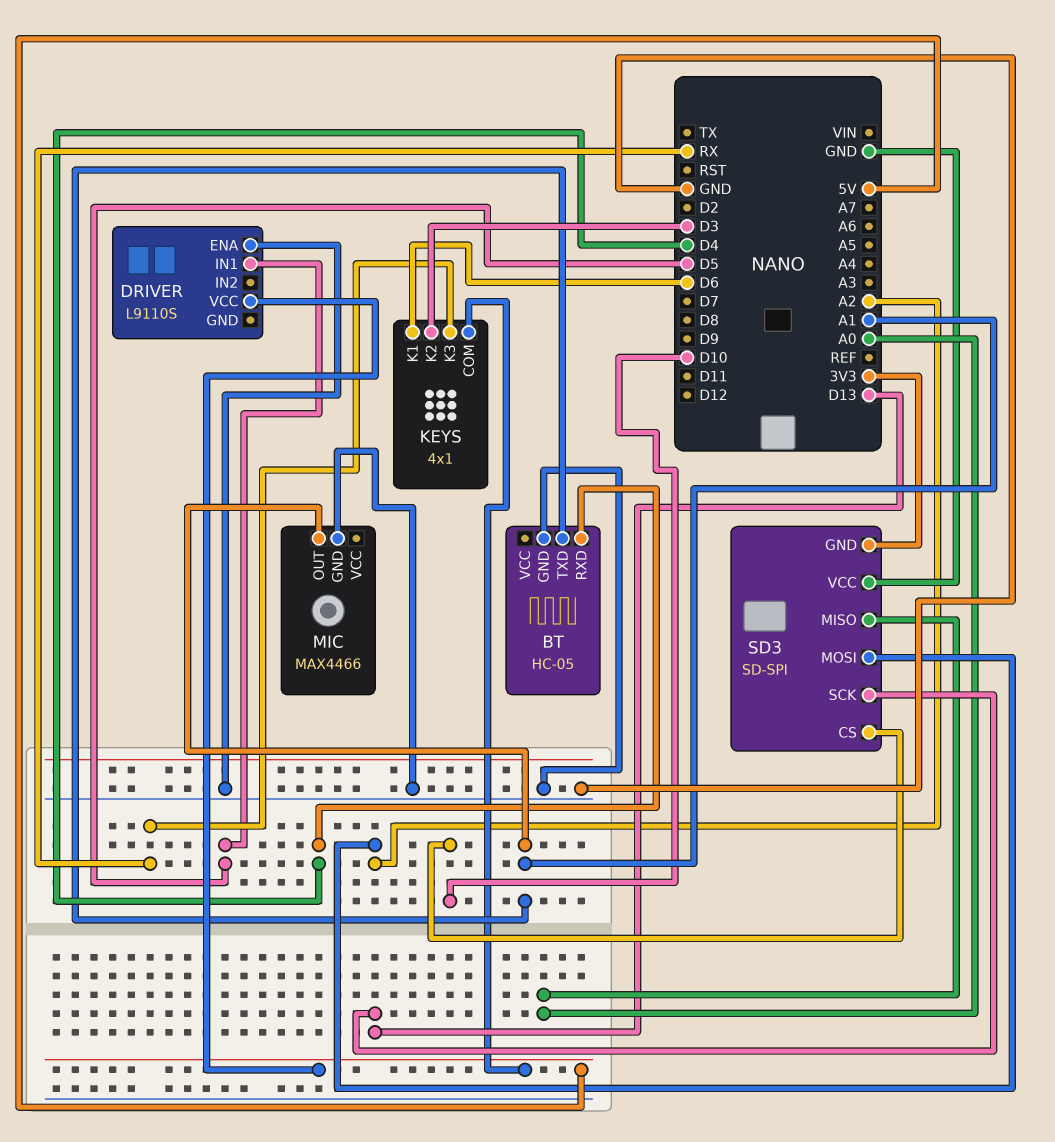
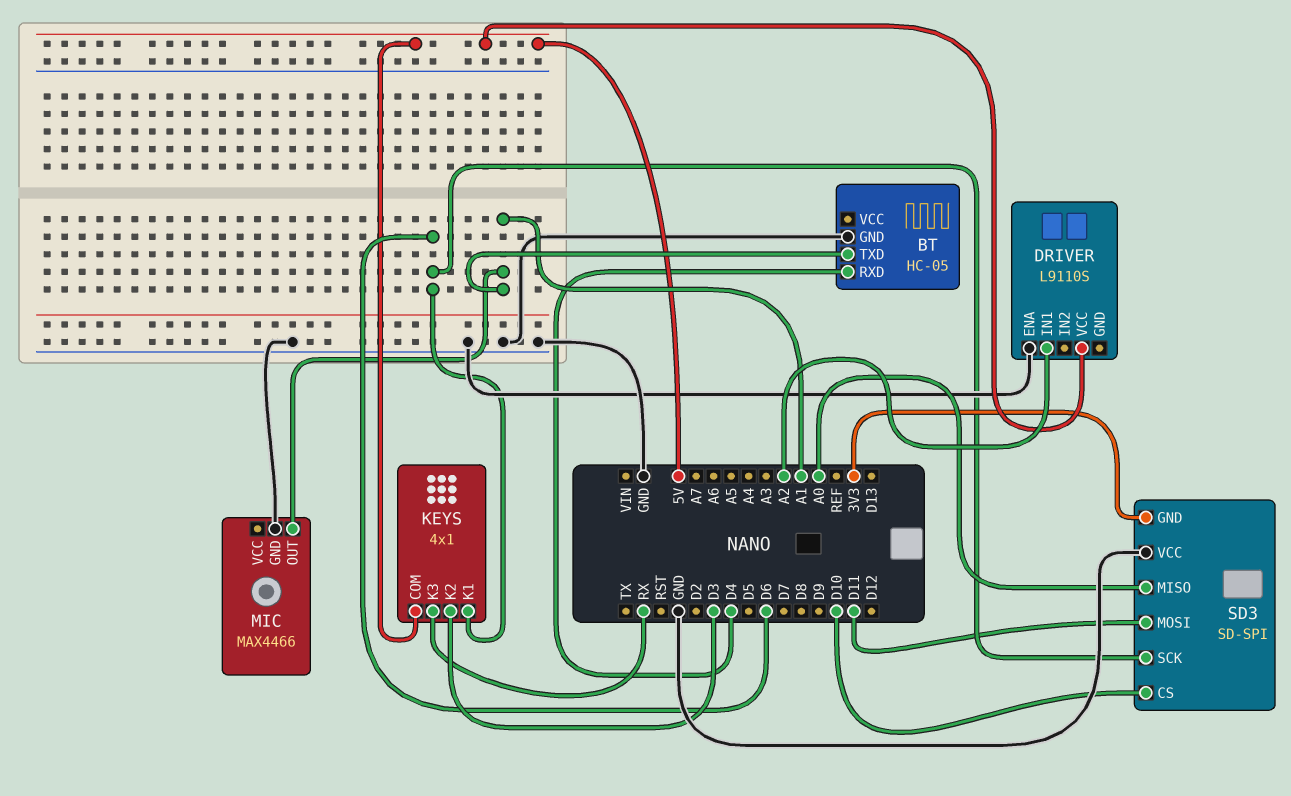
DRIVER pin IN1: D5 -> A2
SD3 pin MOSI: A2 -> D11
SD3 pin SCK: D13 -> D6

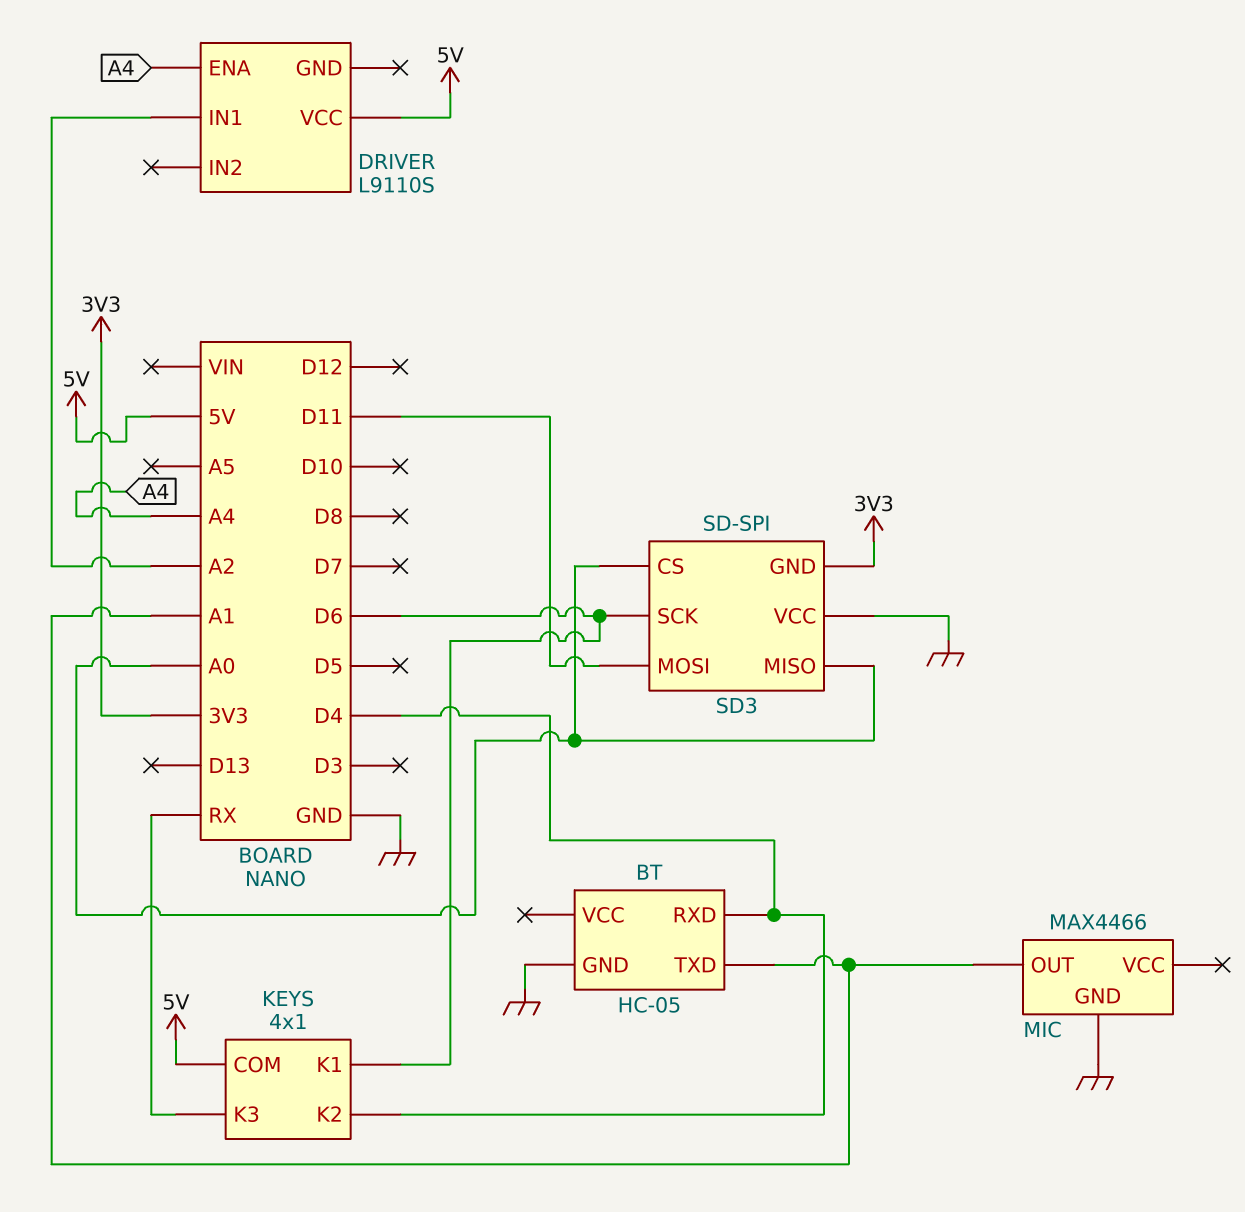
DRIVER pin ENA: GND -> A4
KEYS pin K2: D3 -> D4
SD3 pin CS: D10 -> A0

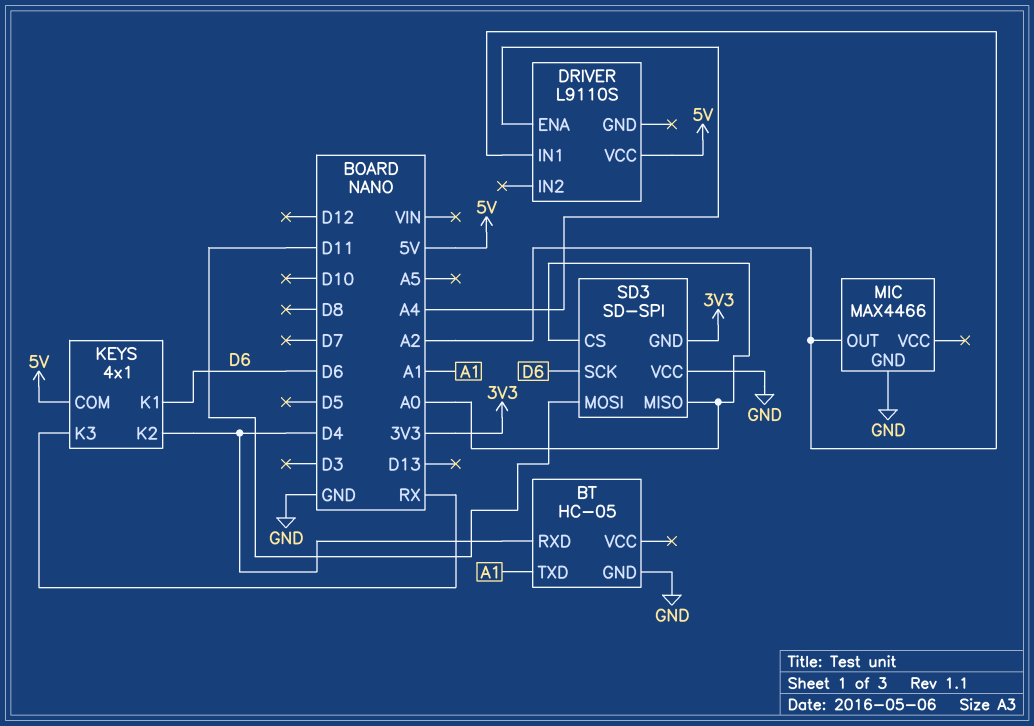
MIC pin OUT: A1 -> A2

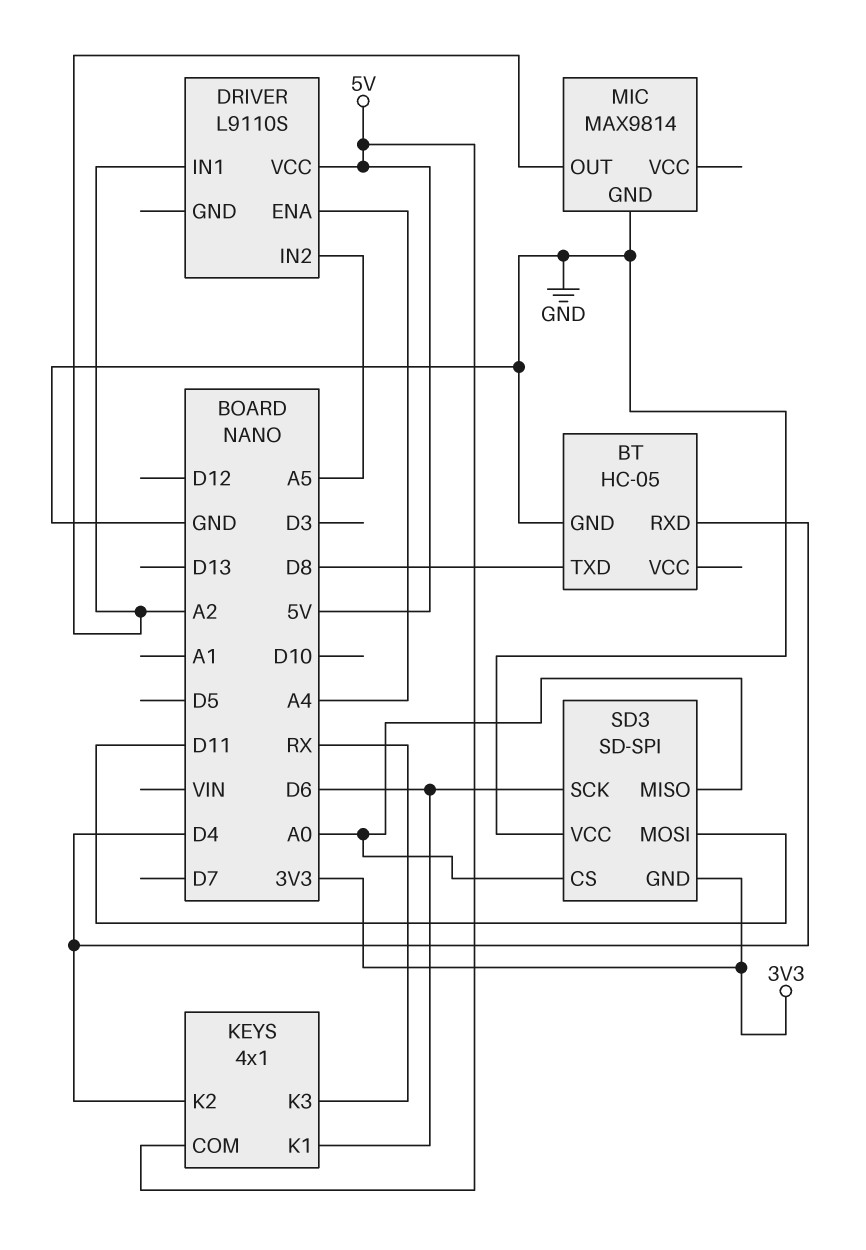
BT pin TXD: A1 -> D8
DRIVER pin IN2: none -> A5
MIC: MAX4466 -> MAX9814

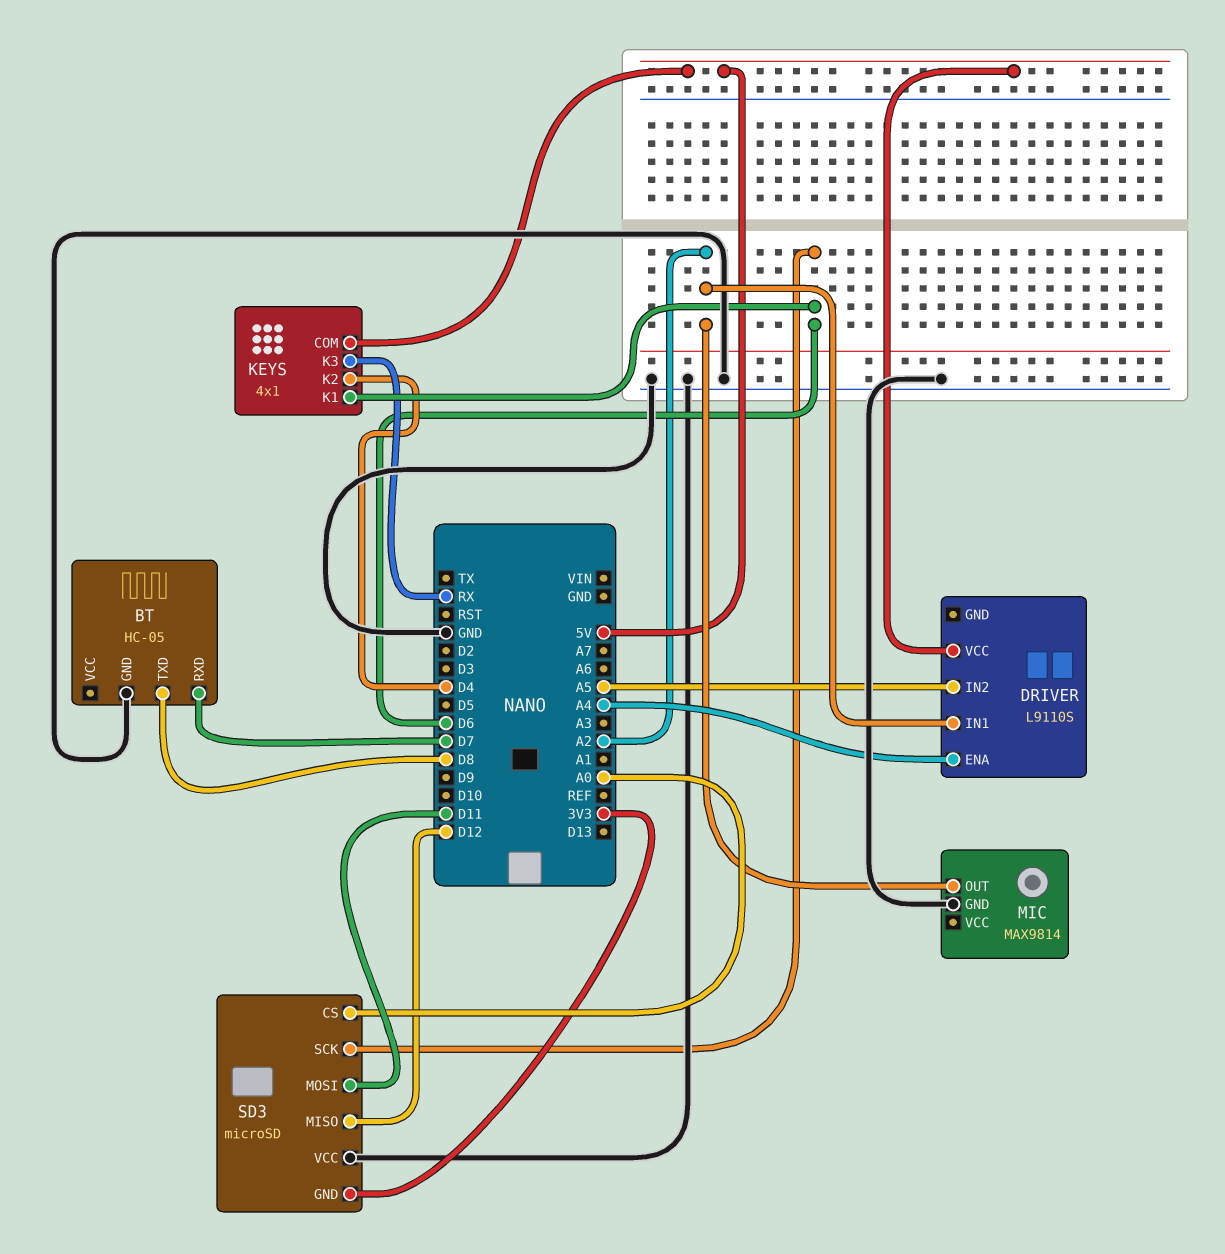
BT pin RXD: D4 -> D7
SD3: SD-SPI -> microSD
SD3 pin MISO: A0 -> D12

